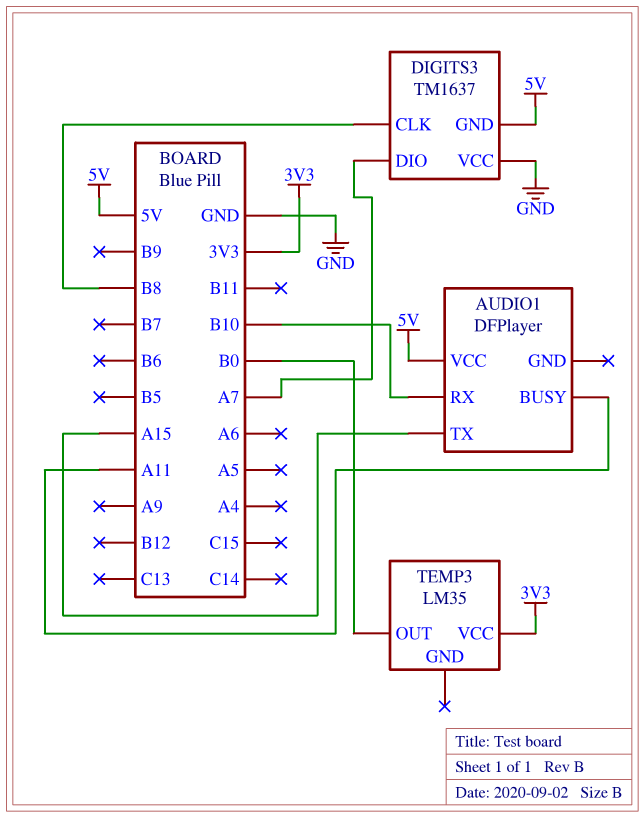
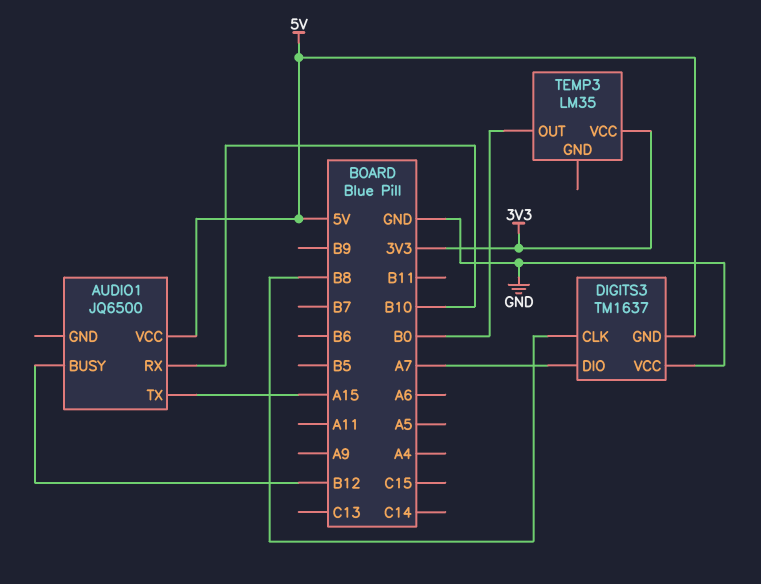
AUDIO1: DFPlayer -> JQ6500
AUDIO1 pin BUSY: A11 -> B12

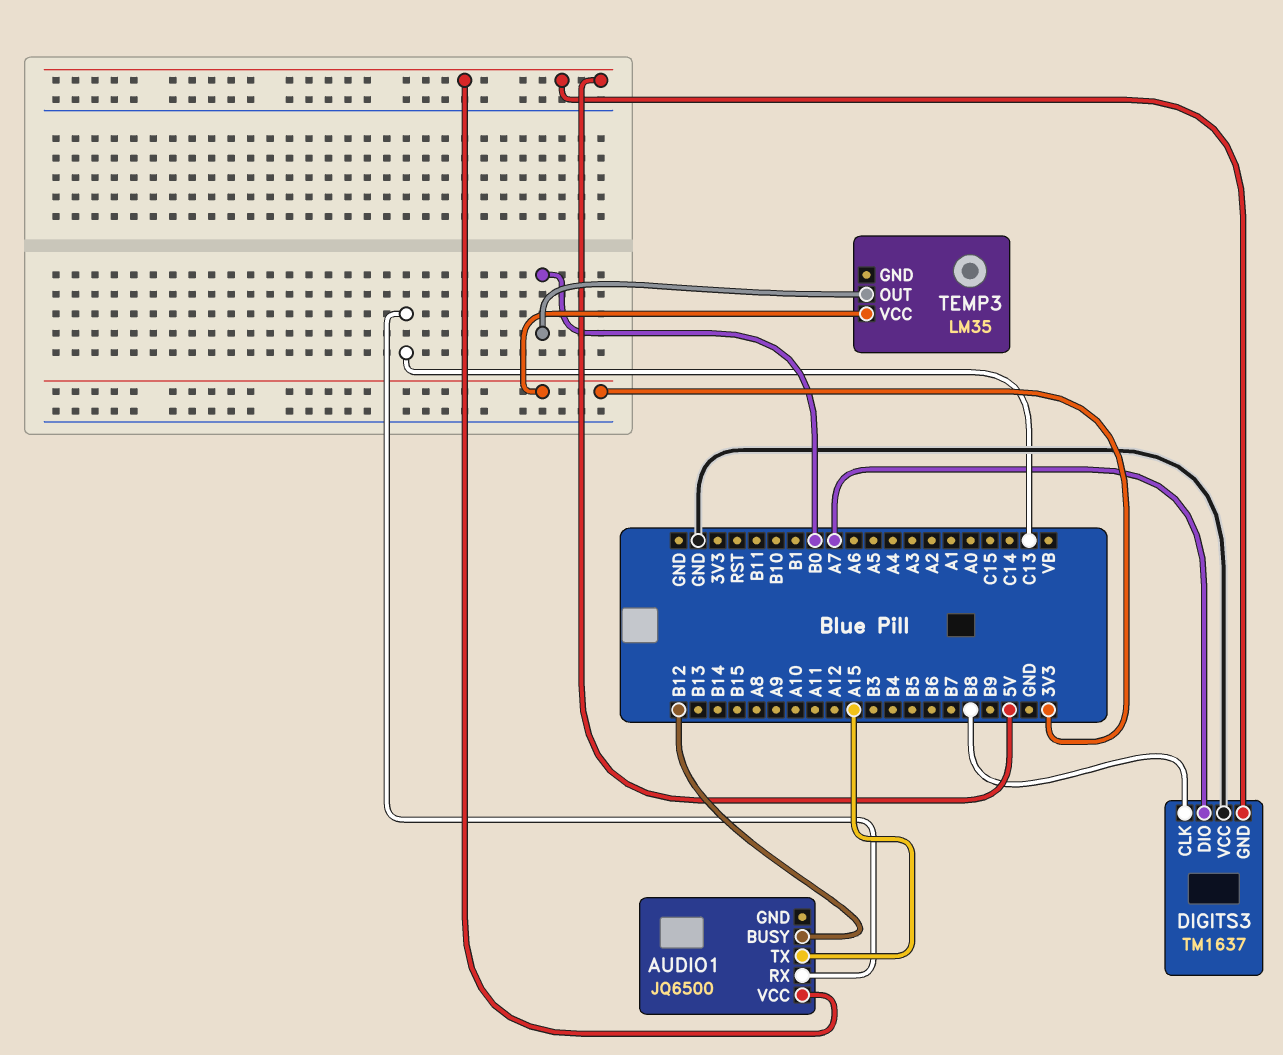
AUDIO1 pin RX: B10 -> C13

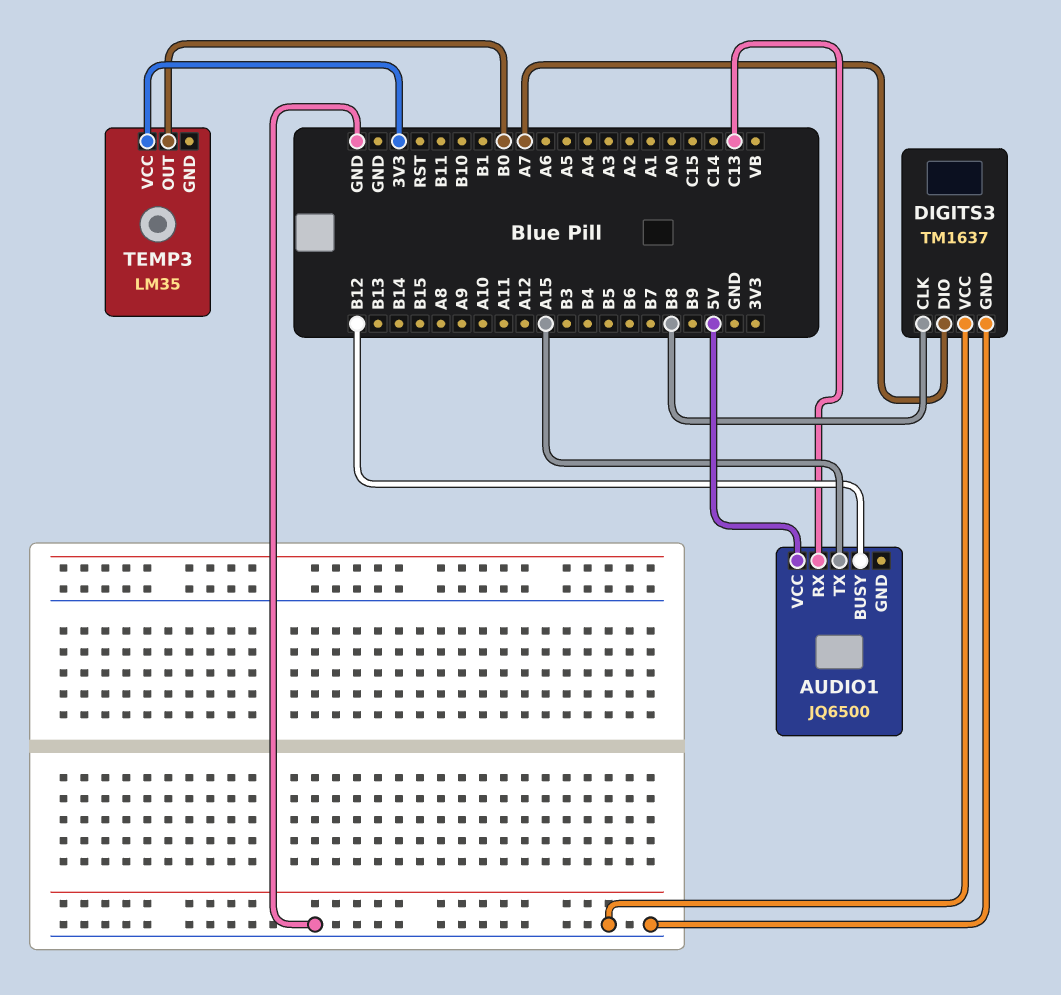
DIGITS3 pin GND: 5V -> GND

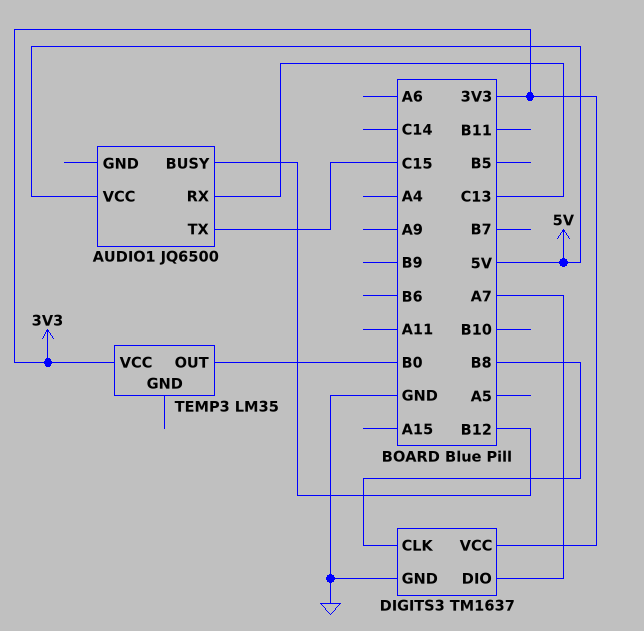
AUDIO1 pin TX: A15 -> C15
DIGITS3 pin VCC: GND -> 3V3

